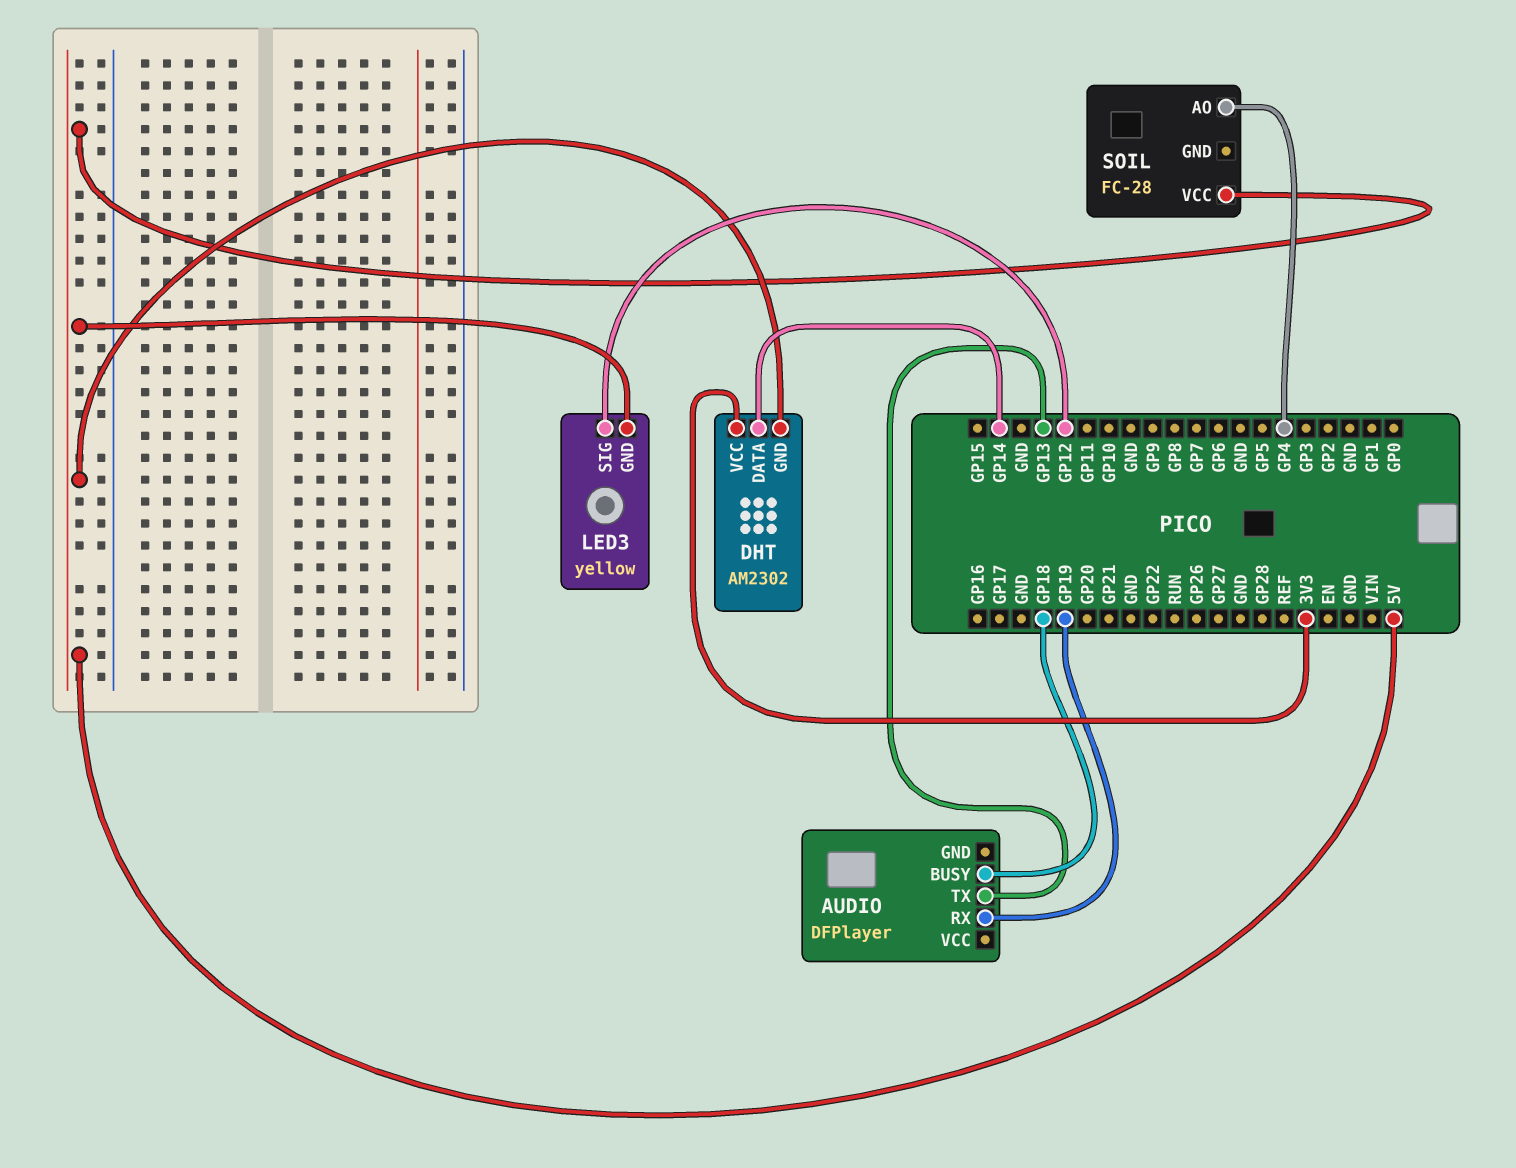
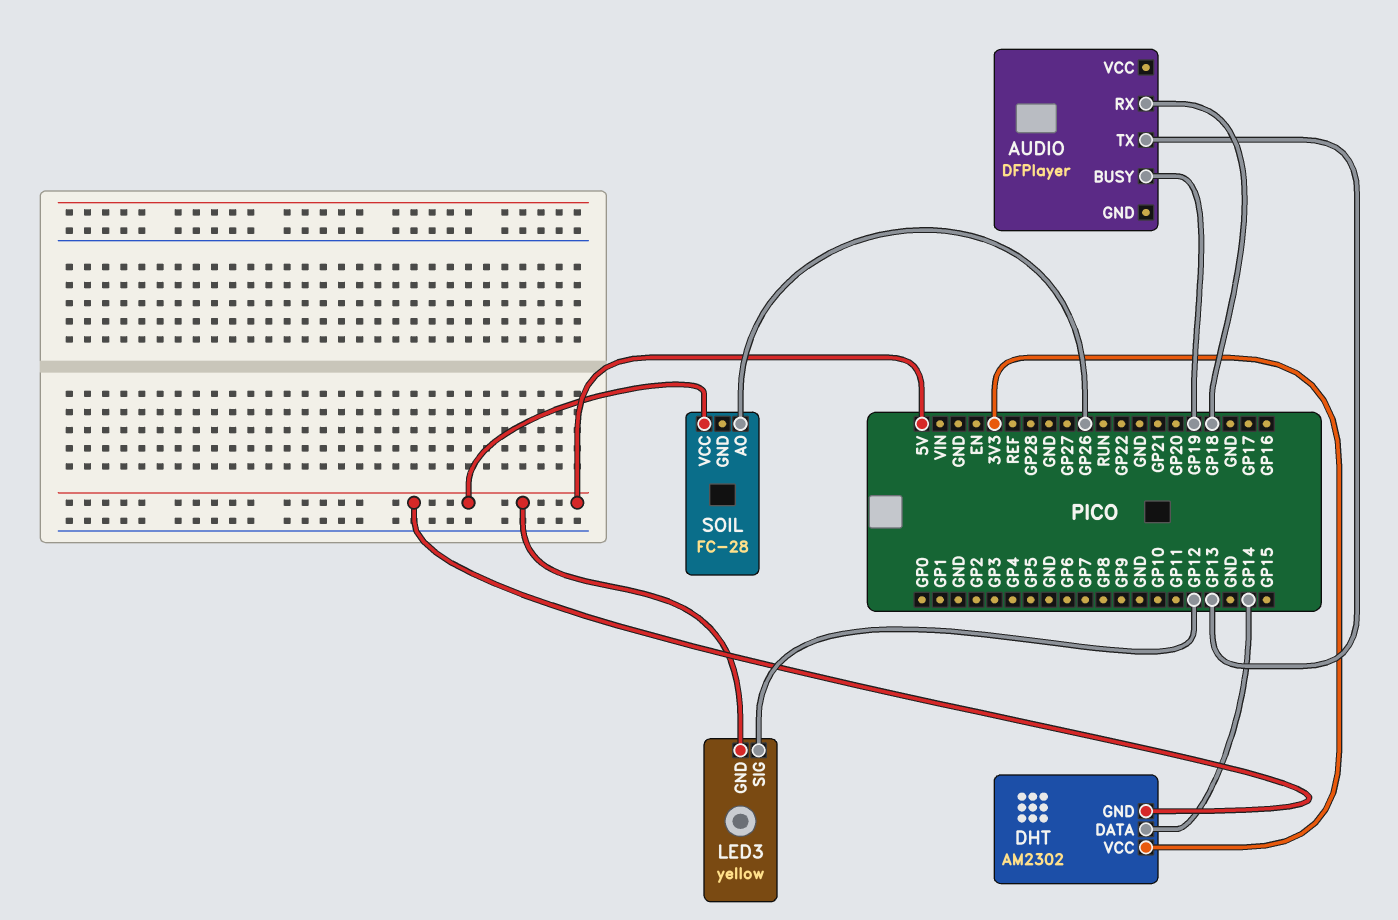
AUDIO pin BUSY: GP18 -> GP19
AUDIO pin RX: GP19 -> GP18
SOIL pin AO: GP4 -> GP26

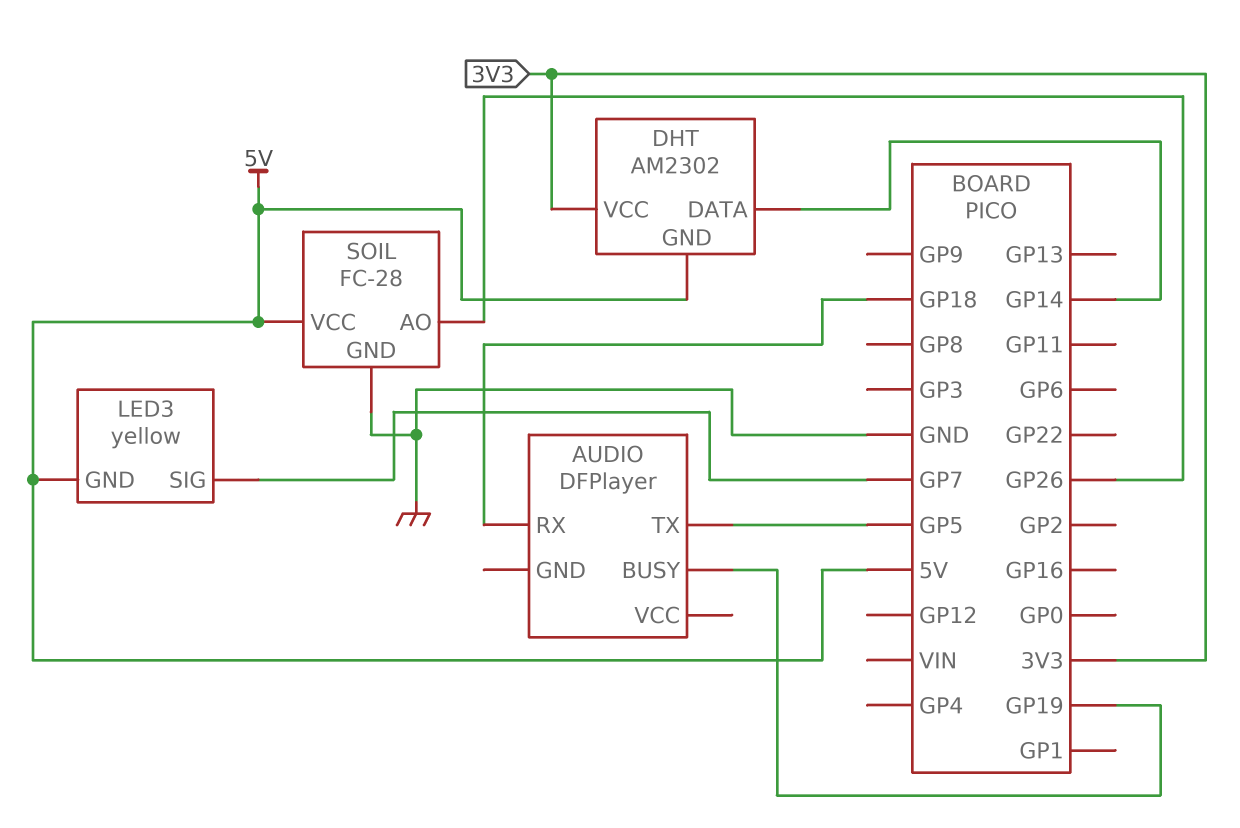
AUDIO pin TX: GP13 -> GP5
LED3 pin SIG: GP12 -> GP7
SOIL pin GND: none -> GND

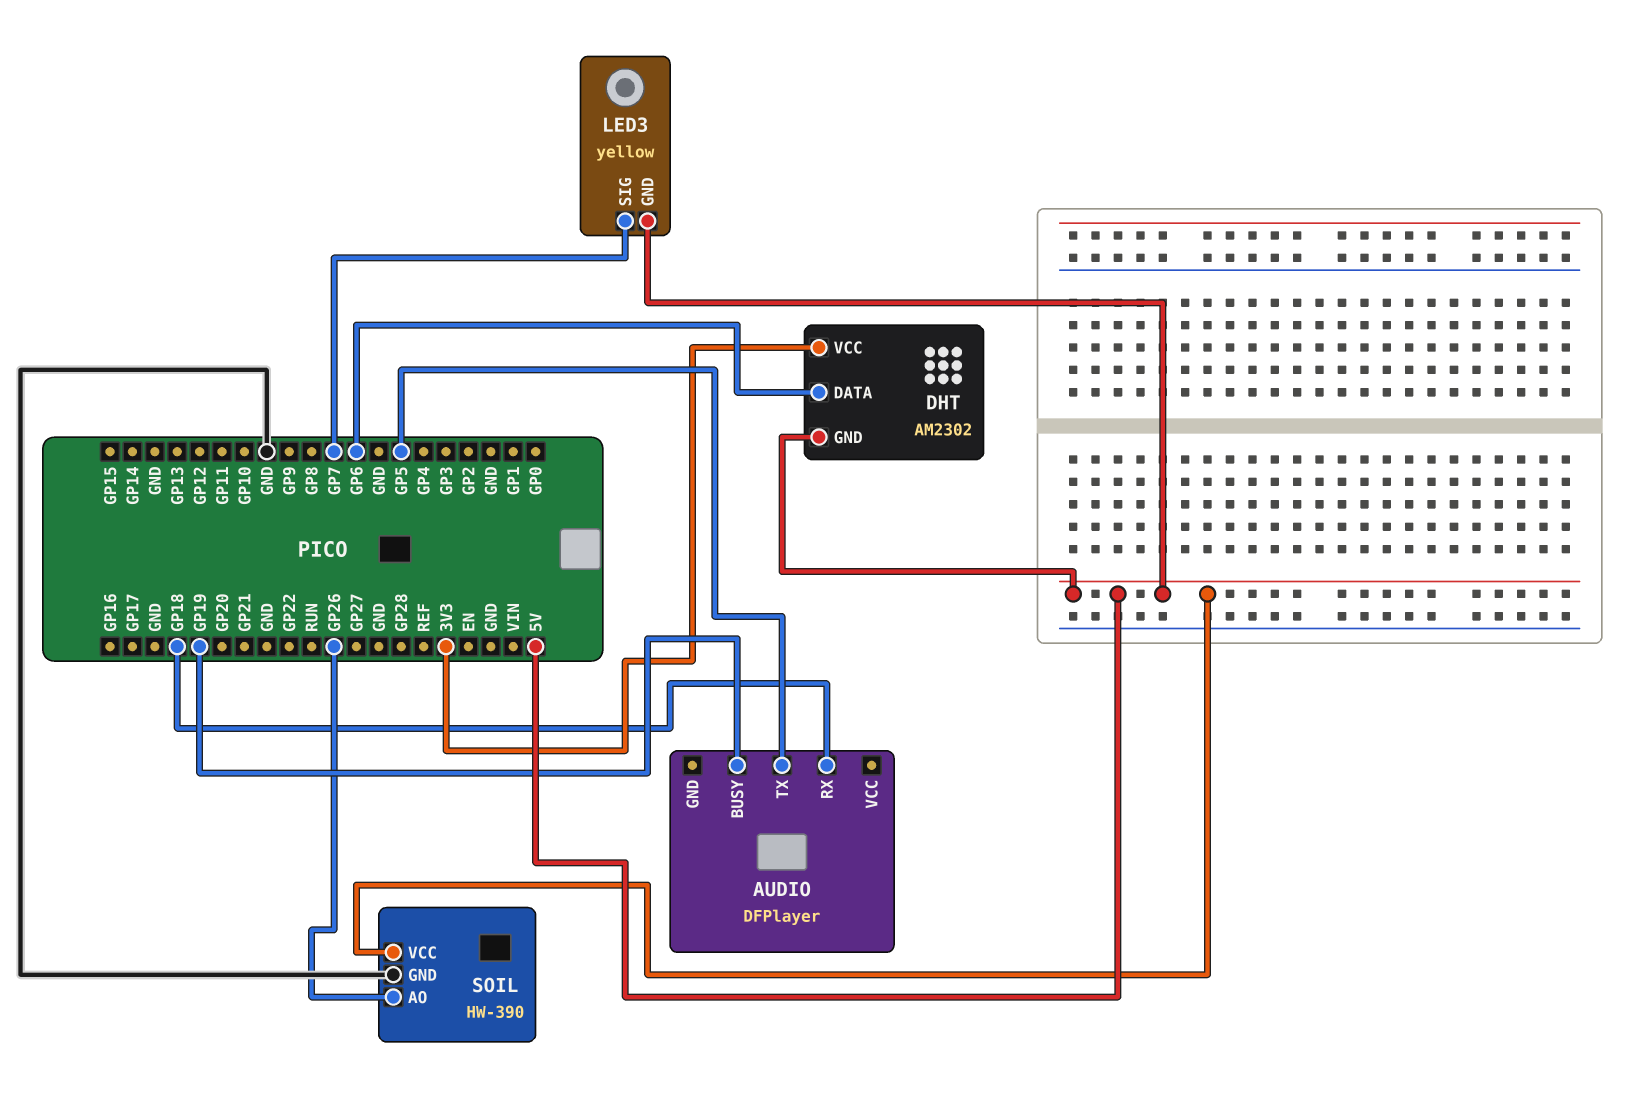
DHT pin DATA: GP14 -> GP6
SOIL: FC-28 -> HW-390

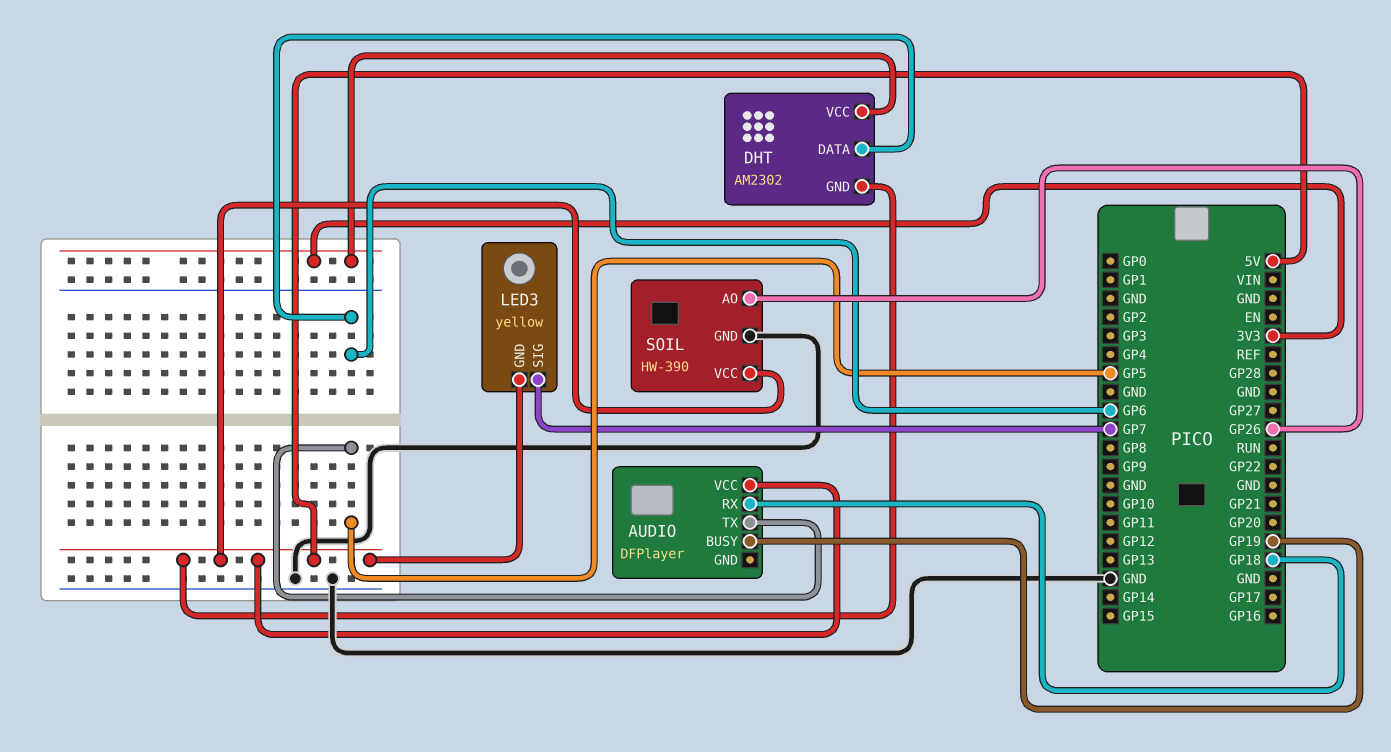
AUDIO pin VCC: none -> 5V

